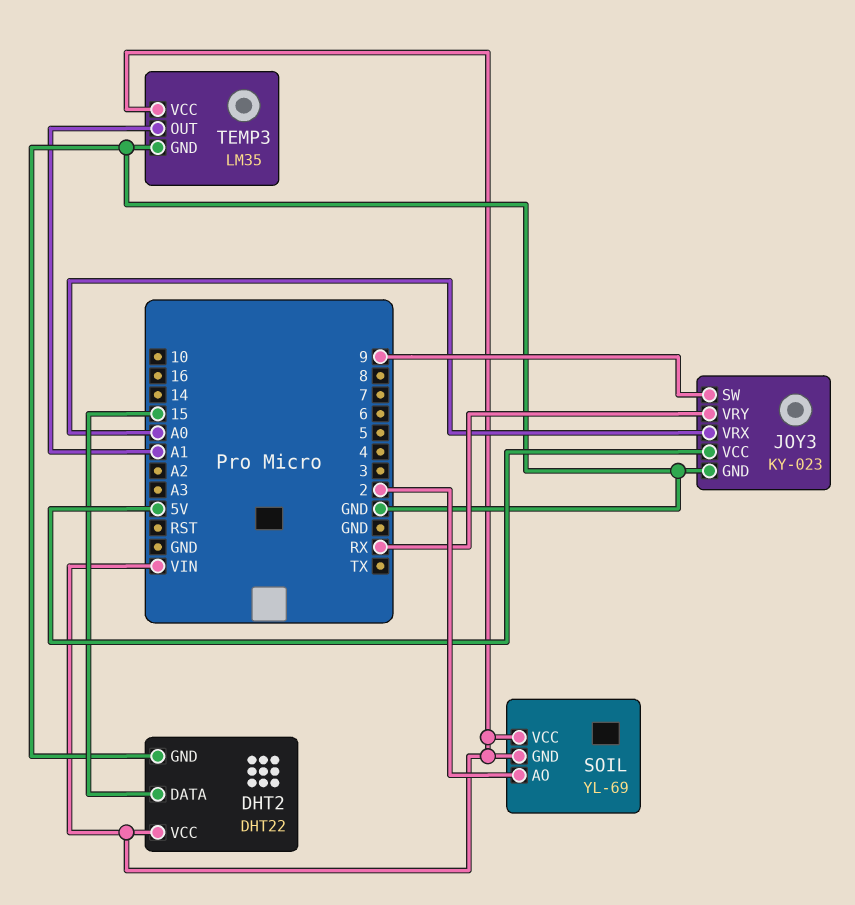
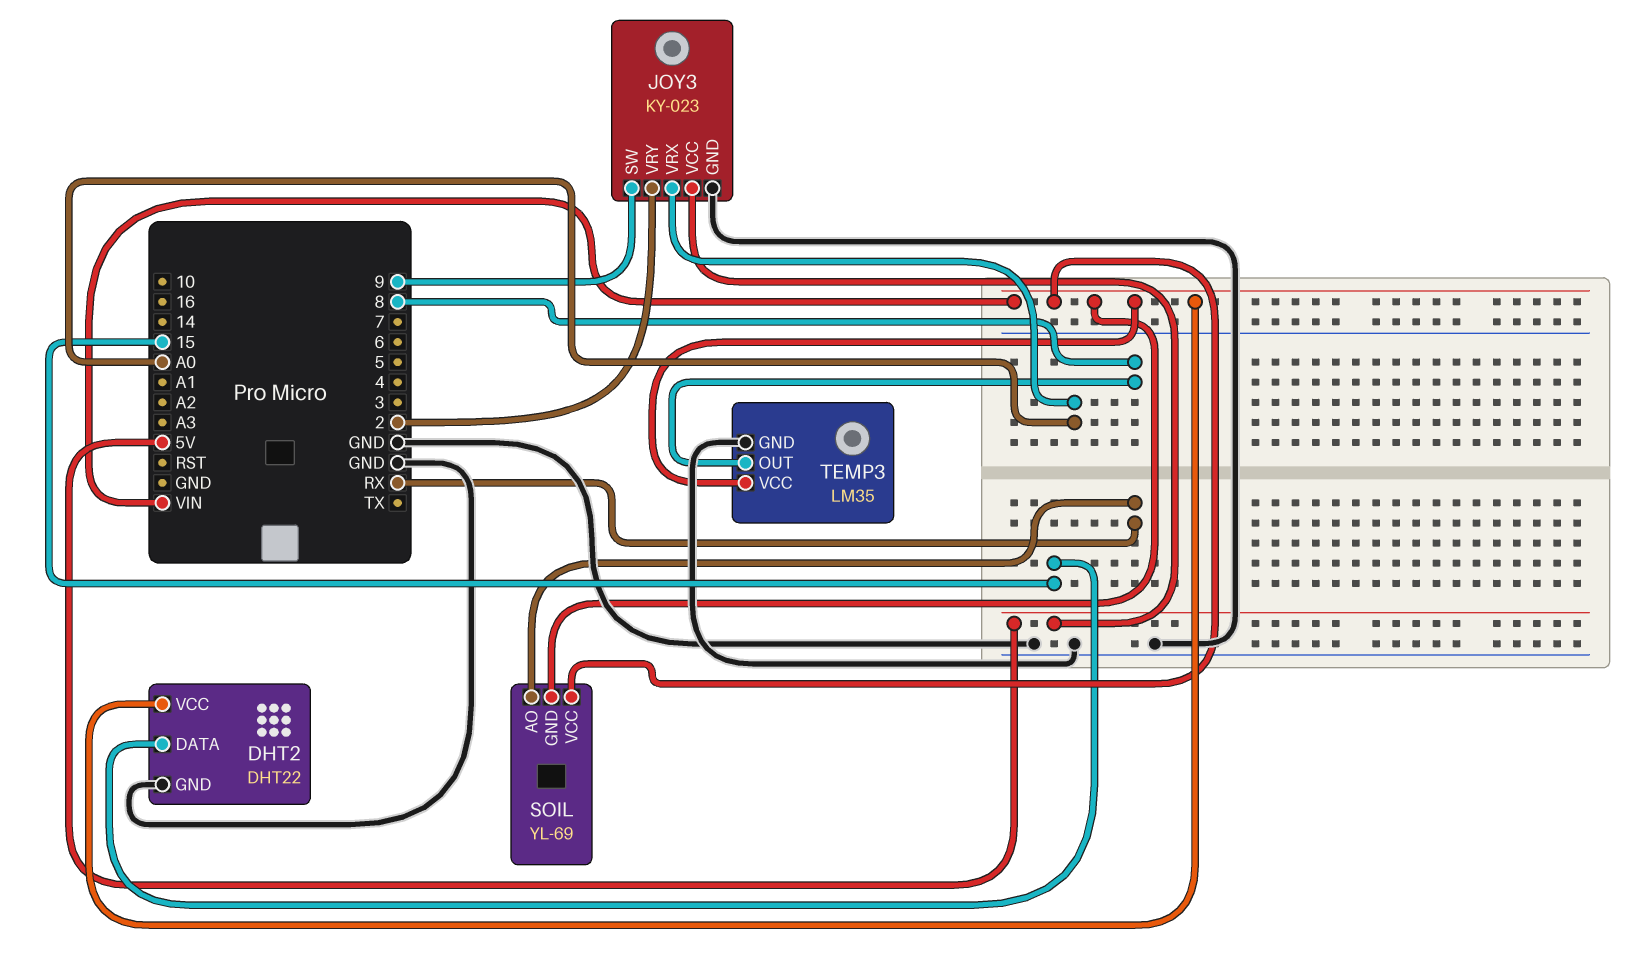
JOY3 pin VRY: RX -> 2
SOIL pin AO: 2 -> RX
TEMP3 pin OUT: A1 -> 8

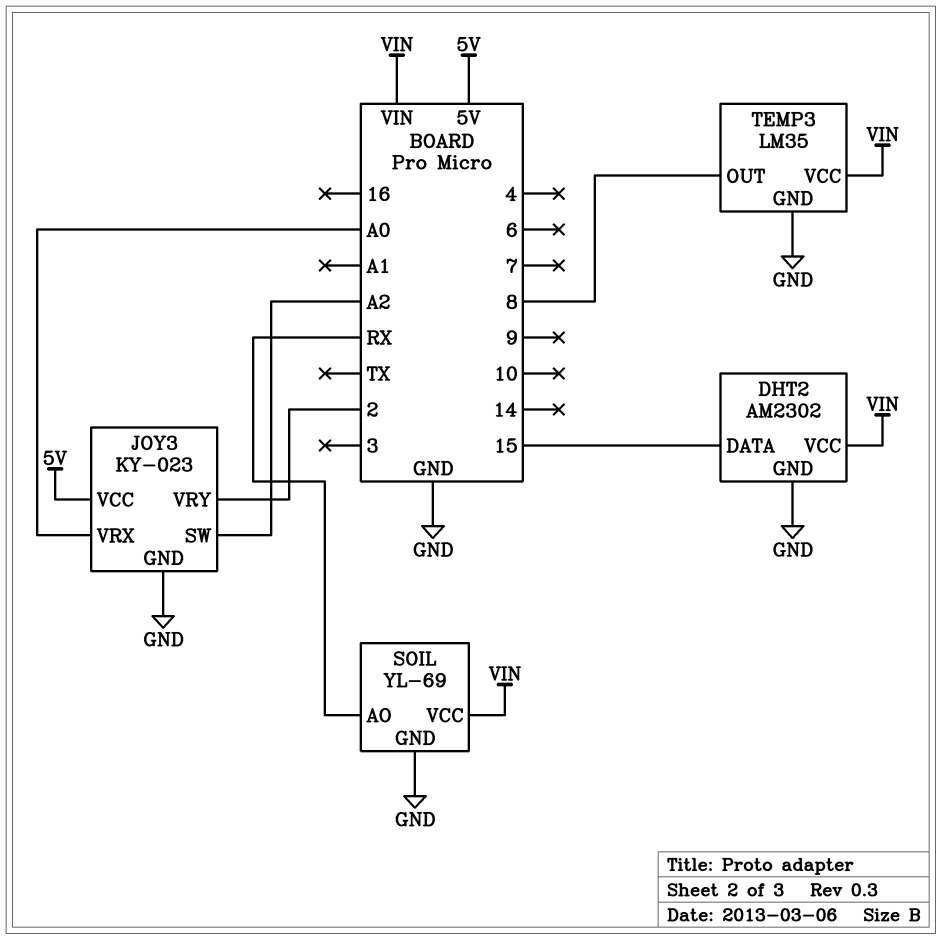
DHT2: DHT22 -> AM2302
JOY3 pin SW: 9 -> A2
SOIL pin GND: VIN -> GND

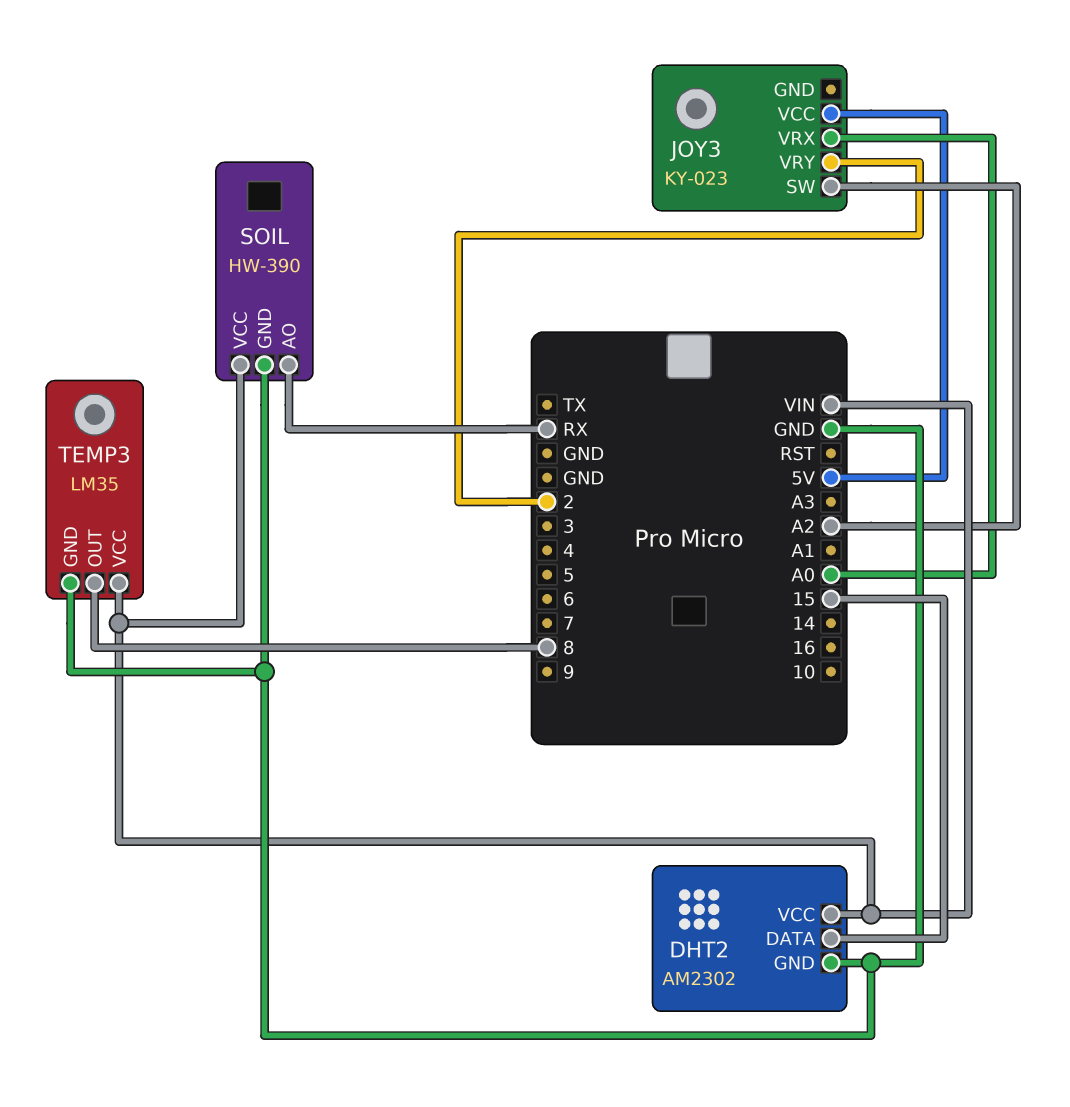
JOY3 pin GND: GND -> none
SOIL: YL-69 -> HW-390

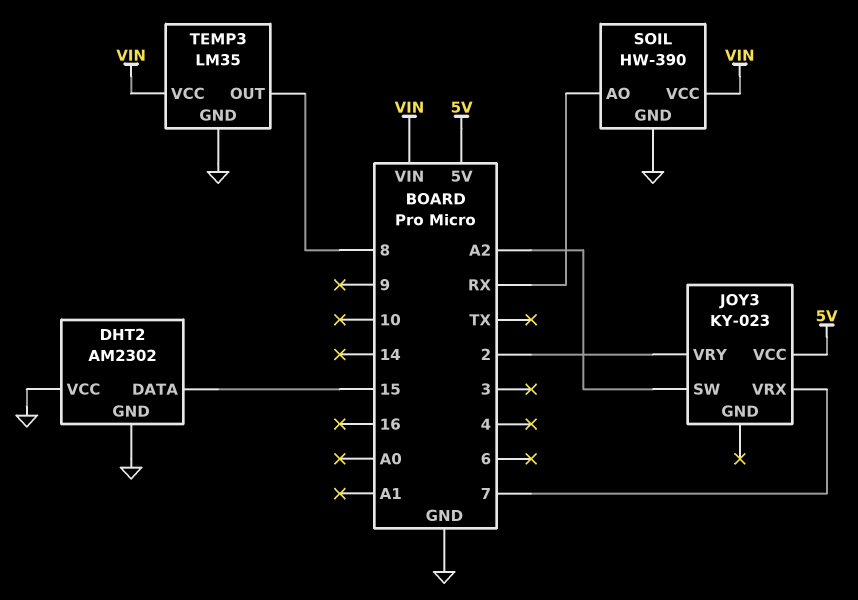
DHT2 pin VCC: VIN -> GND
JOY3 pin VRX: A0 -> 7

